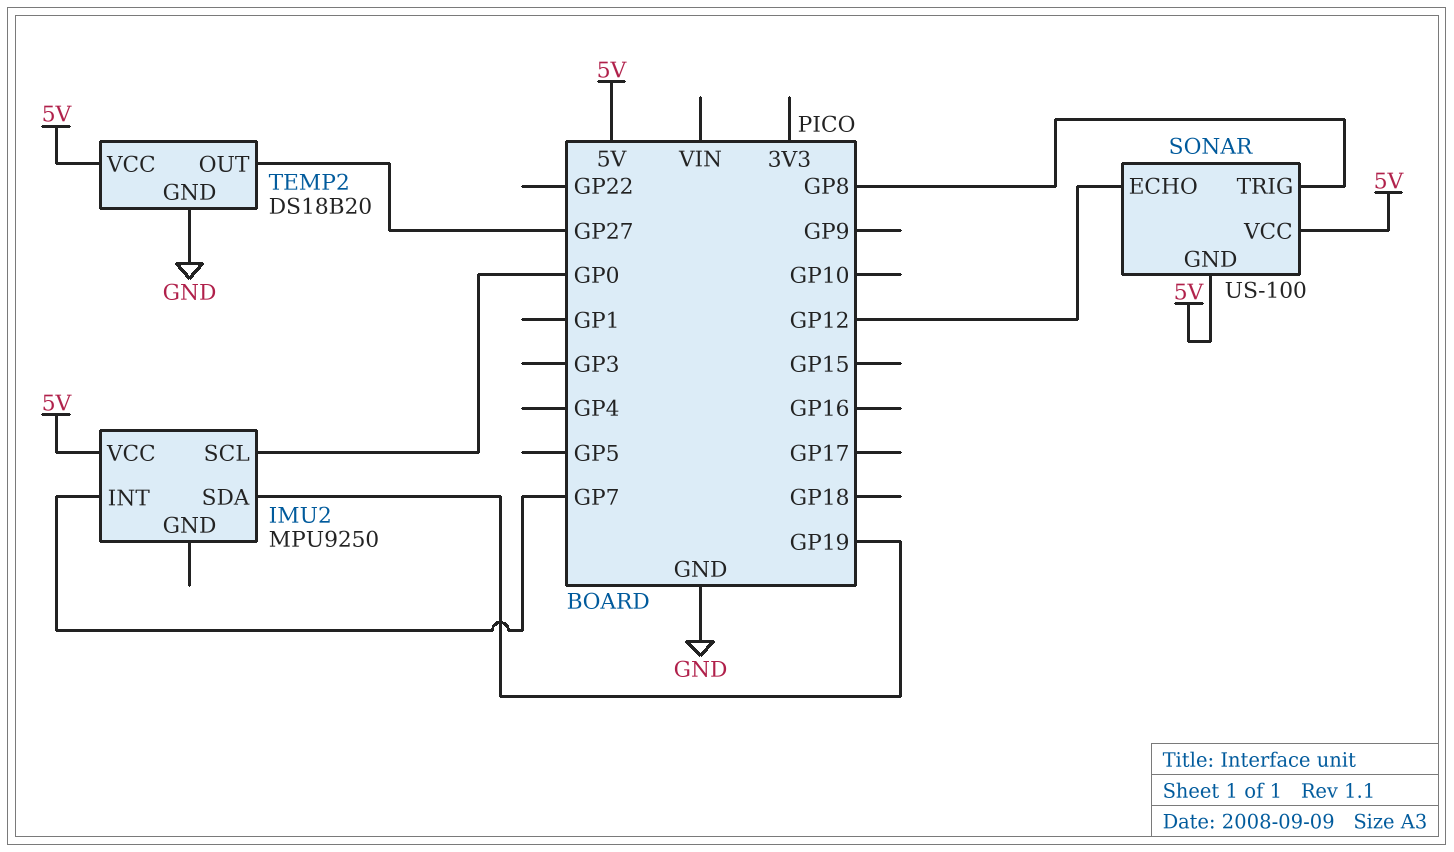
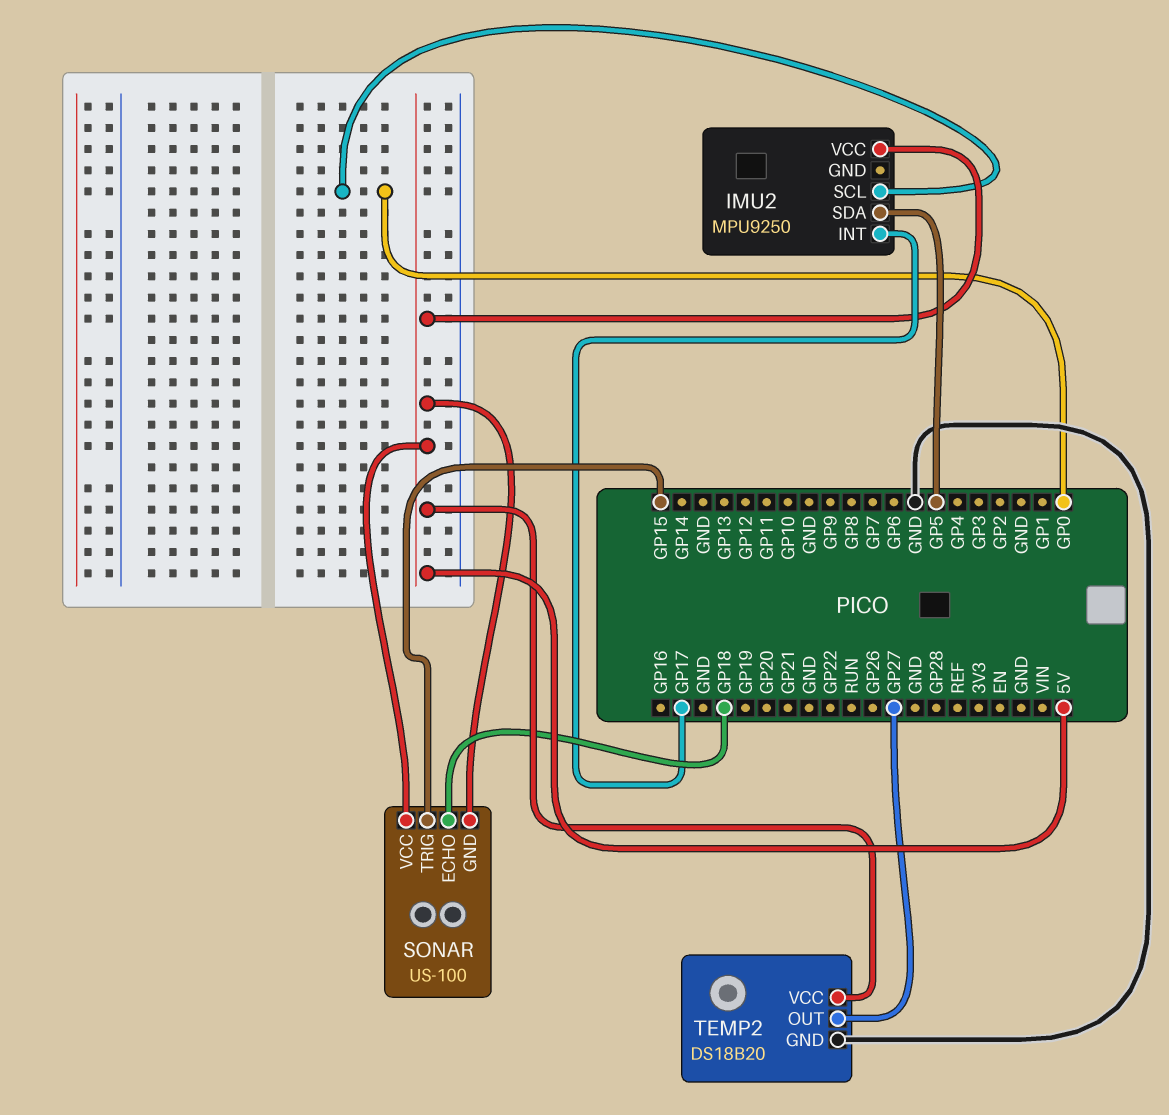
IMU2 pin INT: GP7 -> GP17
IMU2 pin SDA: GP19 -> GP5
SONAR pin ECHO: GP12 -> GP18
SONAR pin TRIG: GP8 -> GP15

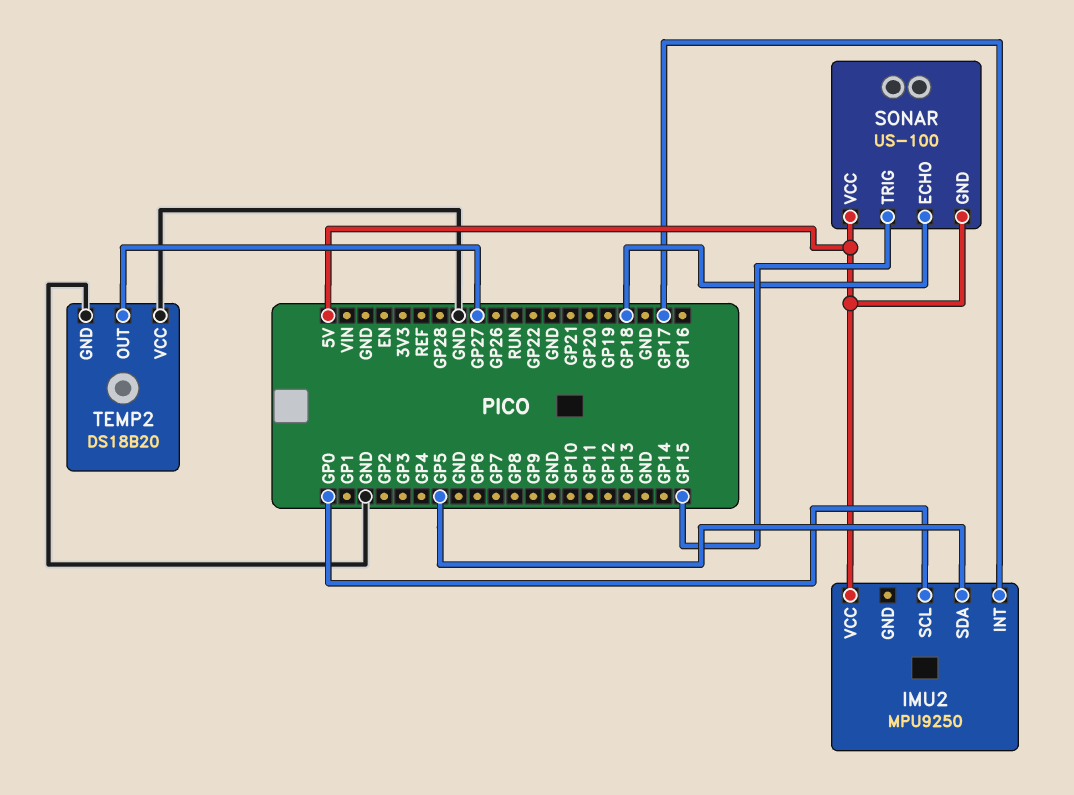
TEMP2 pin VCC: 5V -> GND

